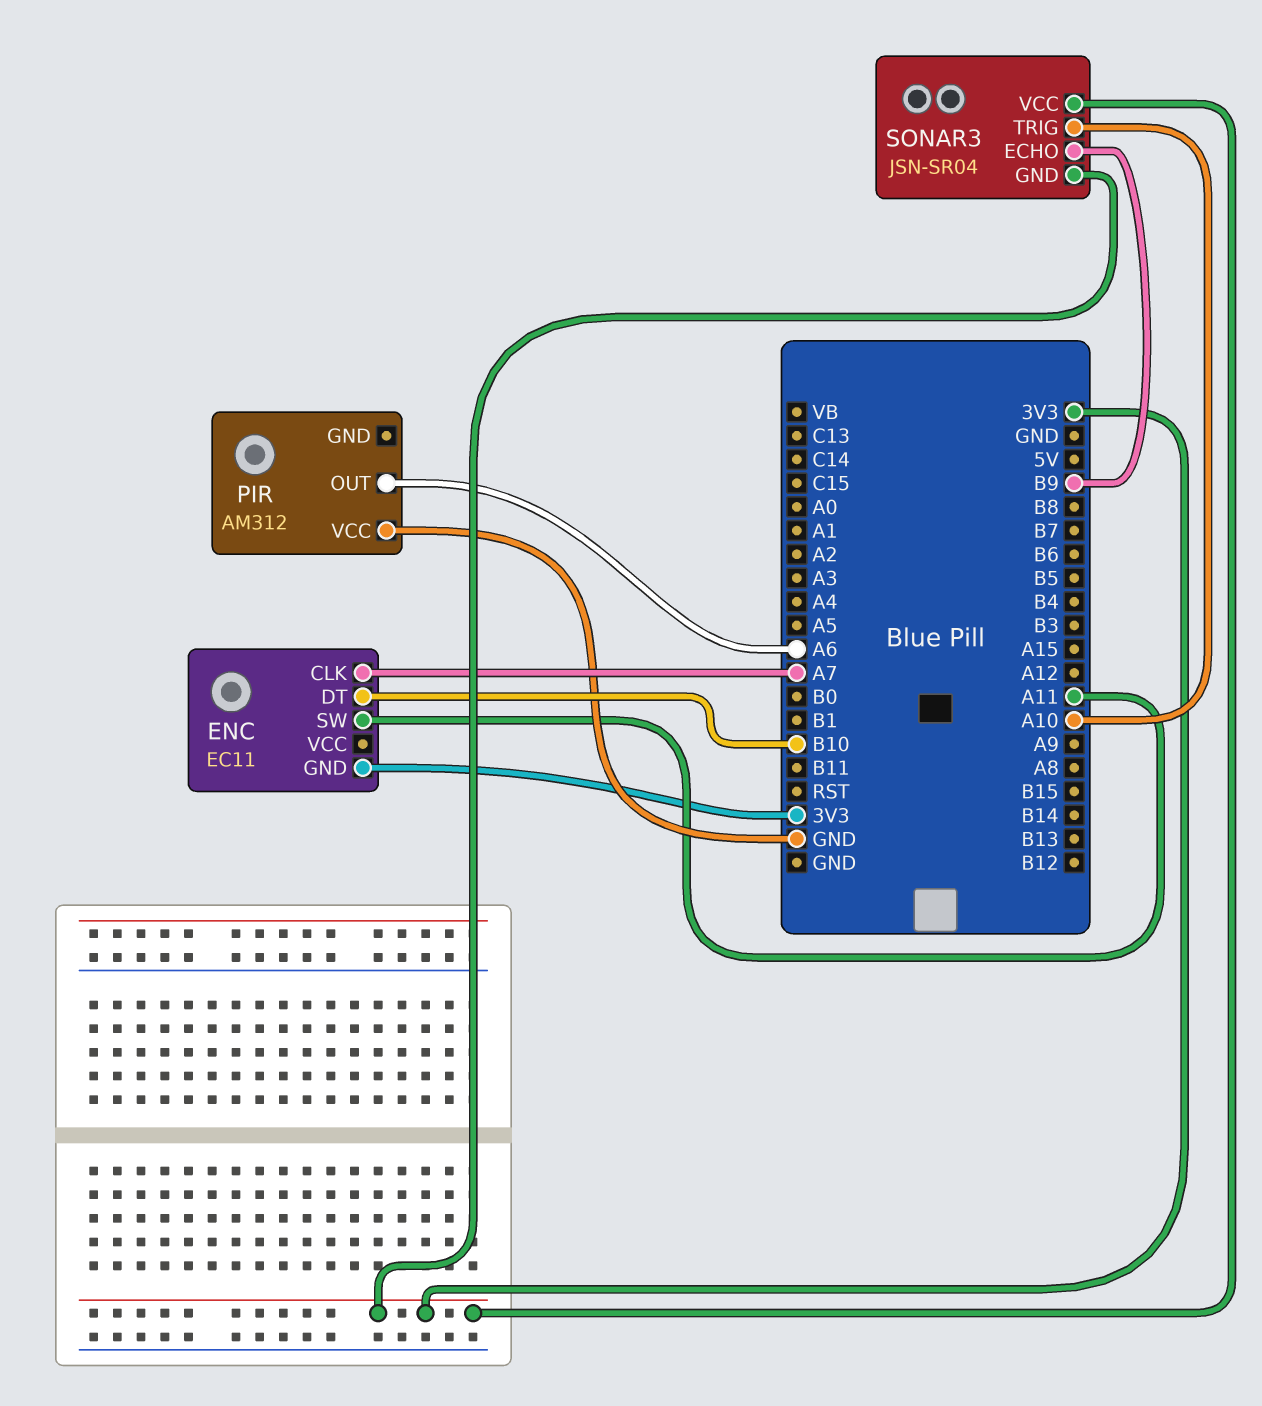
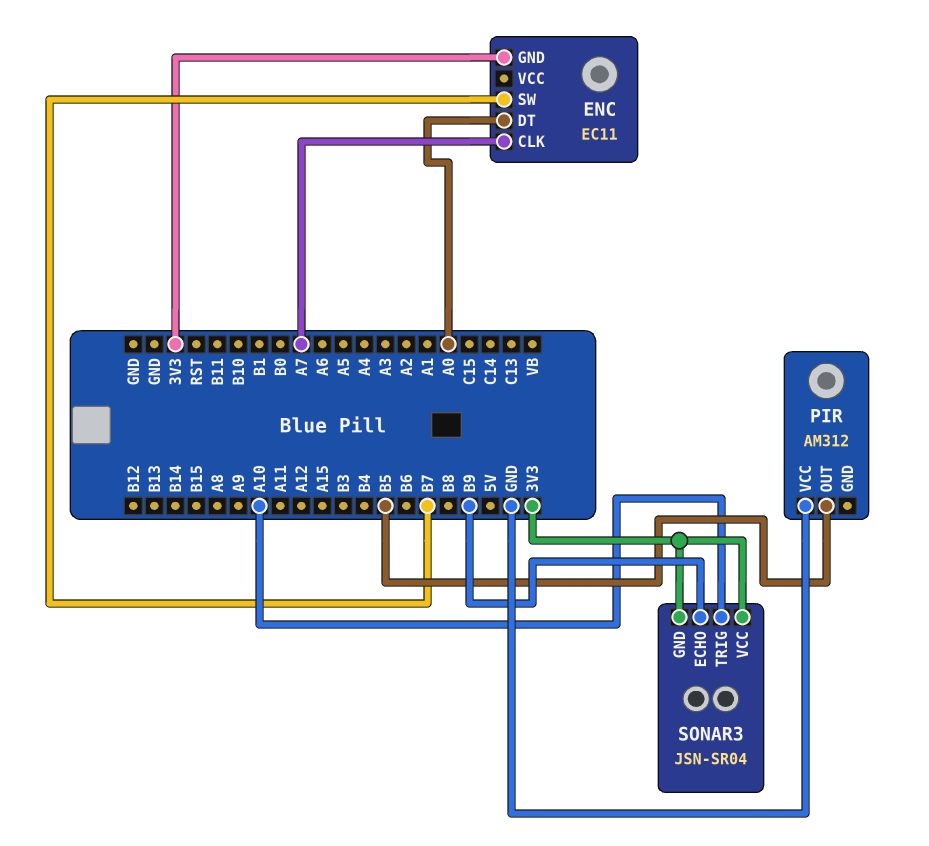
ENC pin DT: B10 -> A0
ENC pin SW: A11 -> B7
PIR pin OUT: A6 -> B5

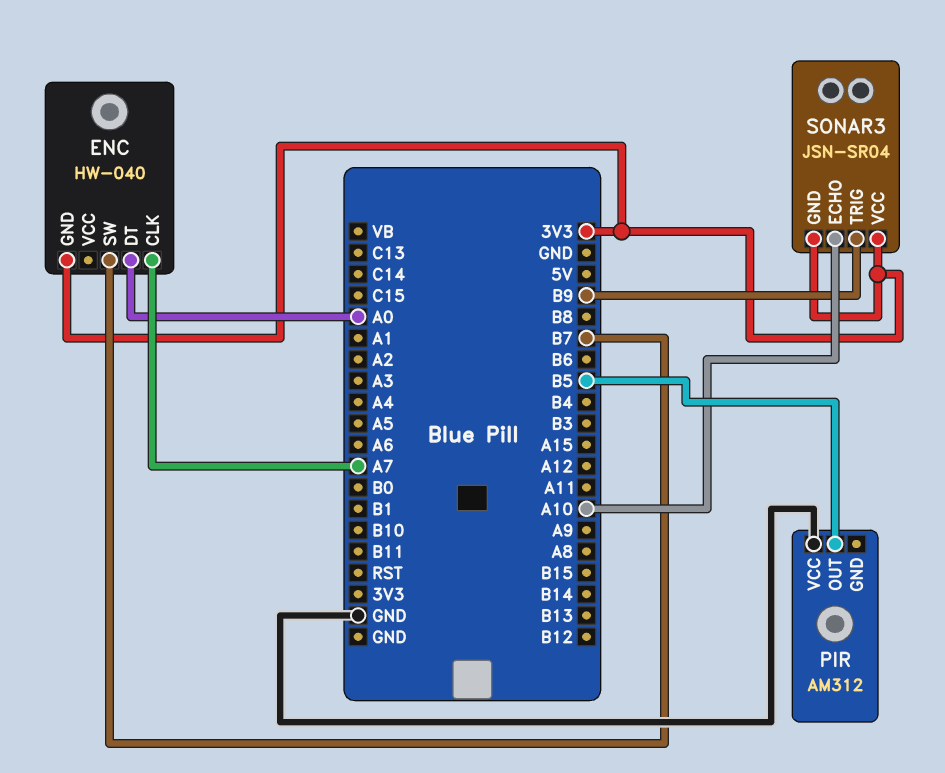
ENC: EC11 -> HW-040
SONAR3 pin ECHO: B9 -> A10
SONAR3 pin TRIG: A10 -> B9

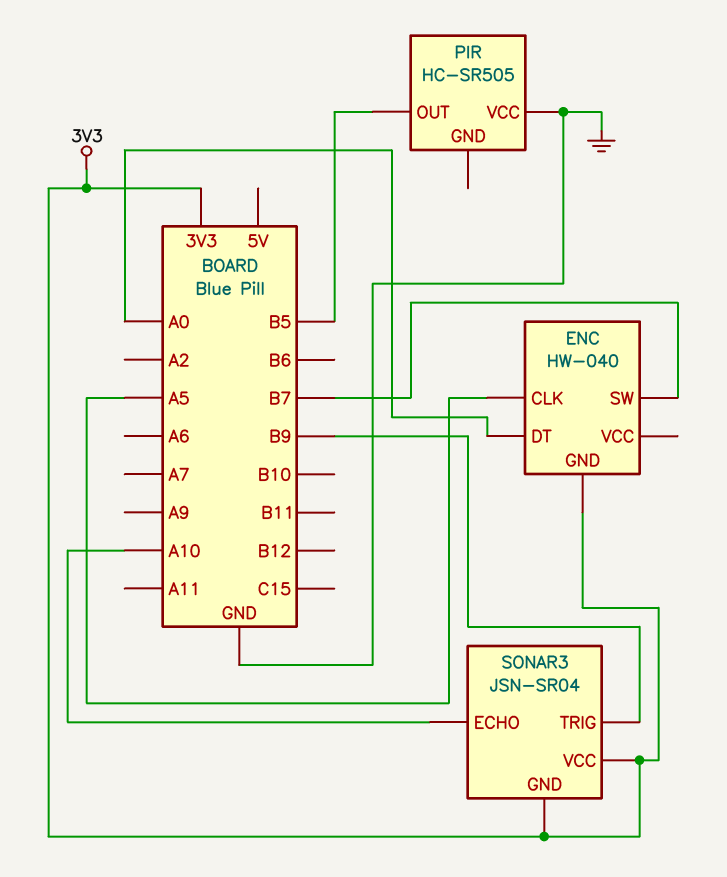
ENC pin CLK: A7 -> A5
PIR: AM312 -> HC-SR505

